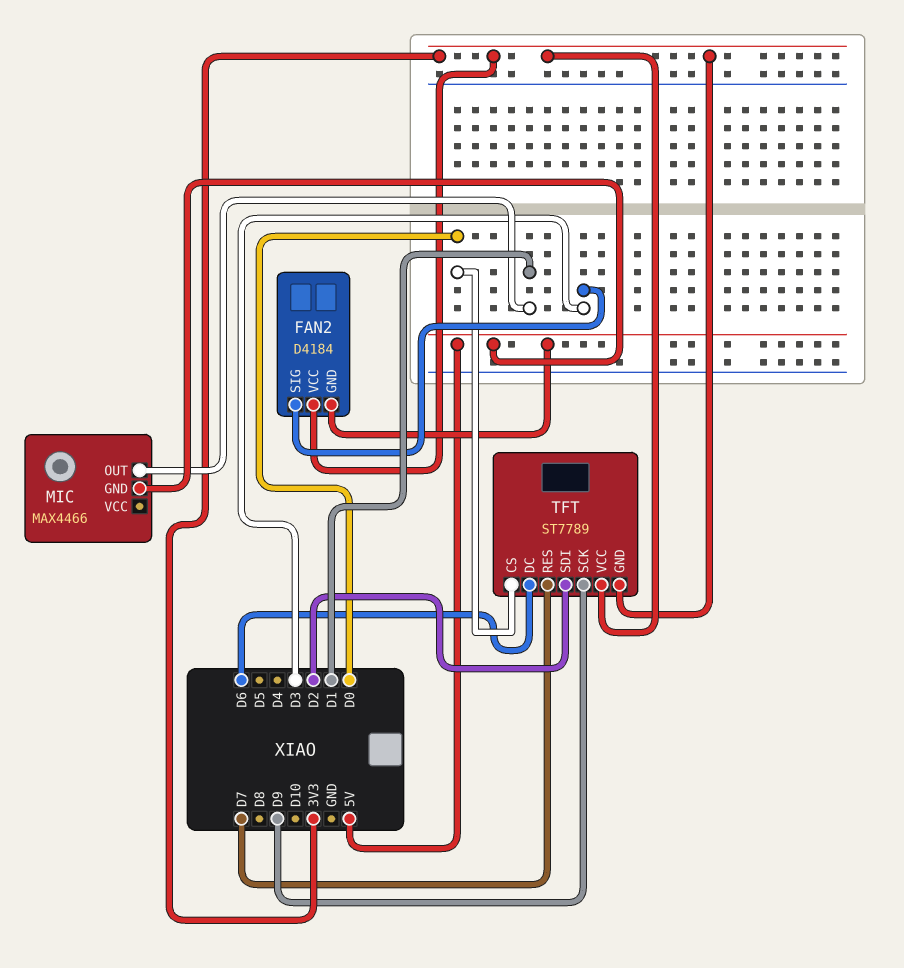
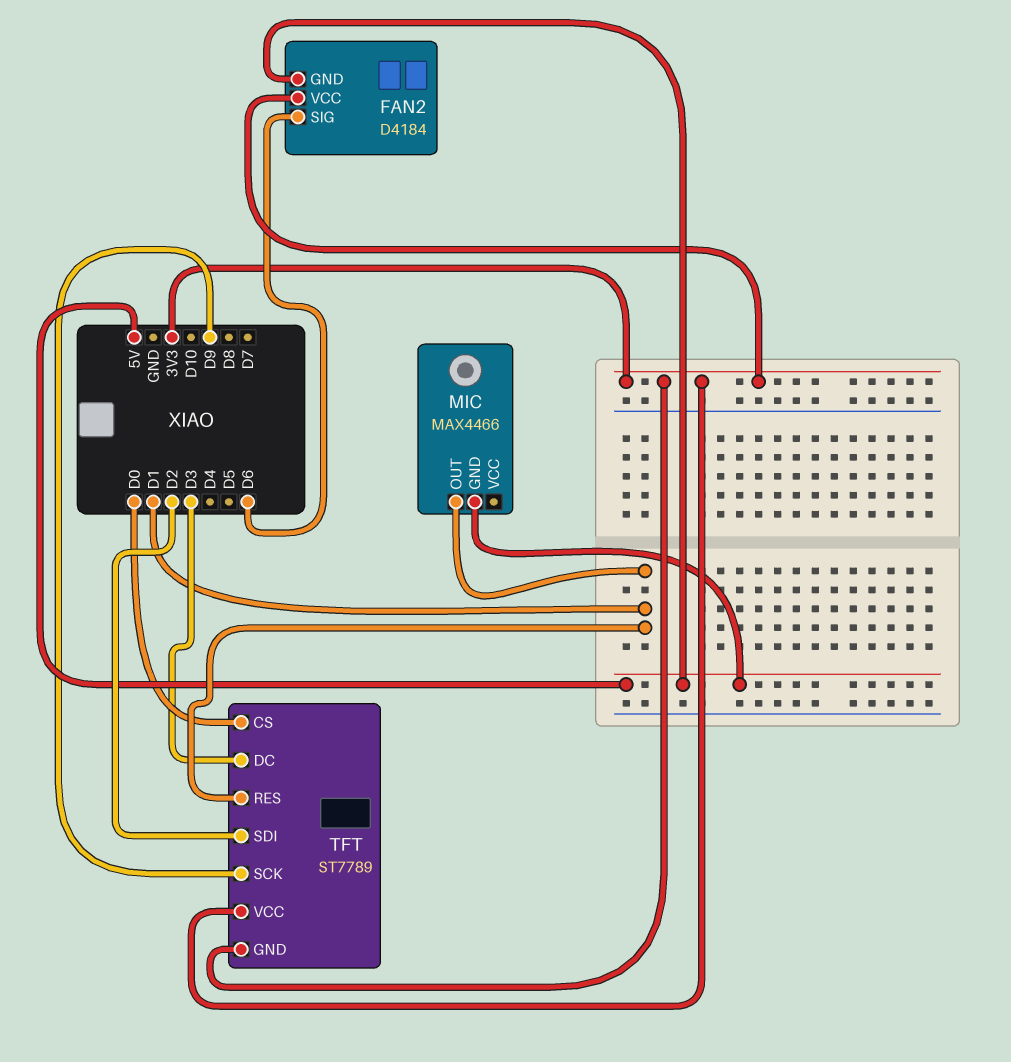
FAN2 pin SIG: D3 -> D6
TFT pin DC: D6 -> D3
TFT pin RES: D7 -> D1

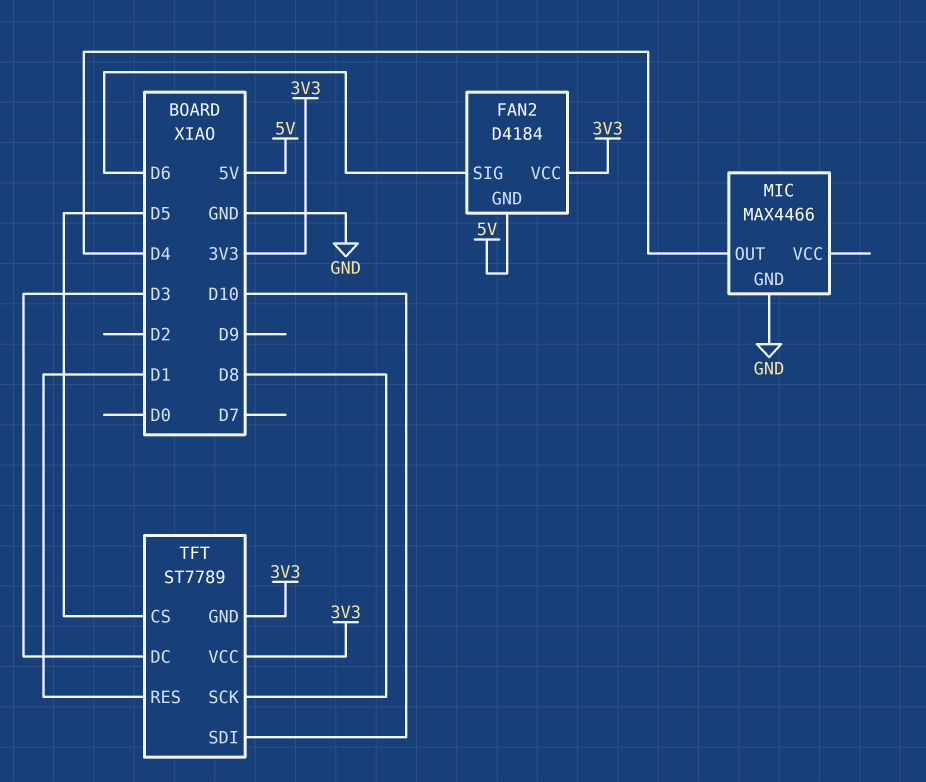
MIC pin GND: 5V -> GND
MIC pin OUT: D1 -> D4
TFT pin CS: D0 -> D5
TFT pin SCK: D9 -> D8
TFT pin SDI: D2 -> D10

